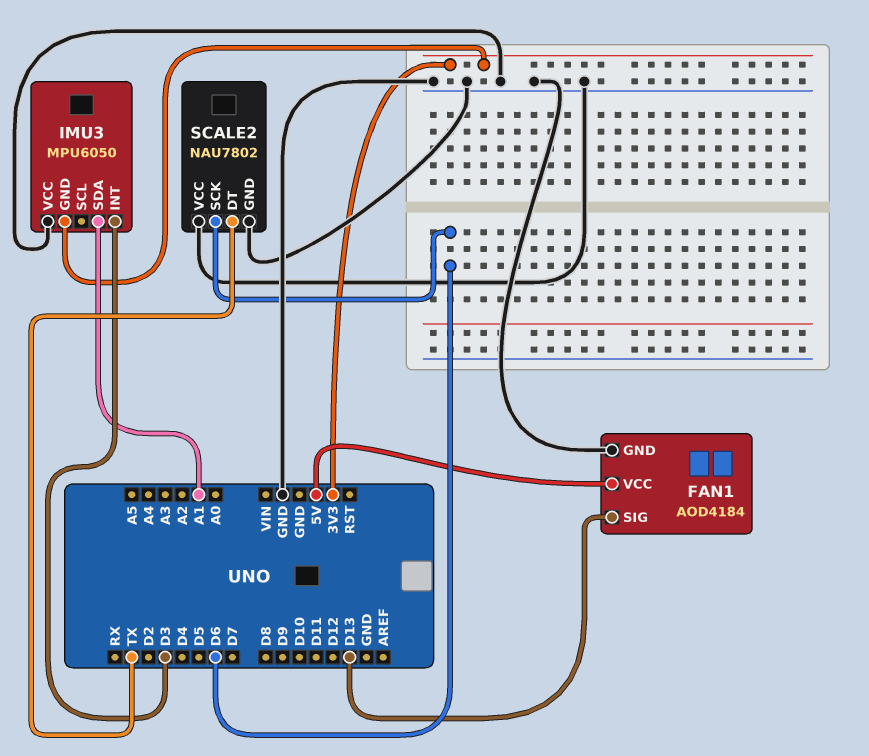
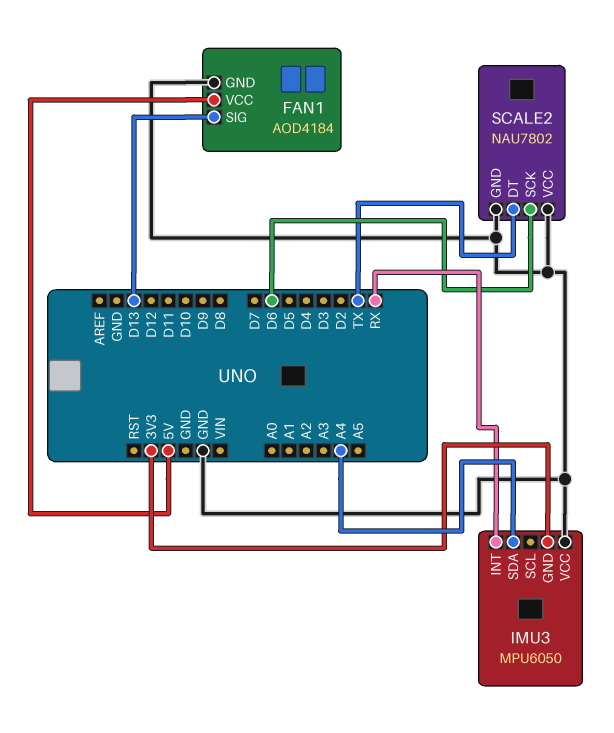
IMU3 pin INT: D3 -> RX
IMU3 pin SDA: A1 -> A4

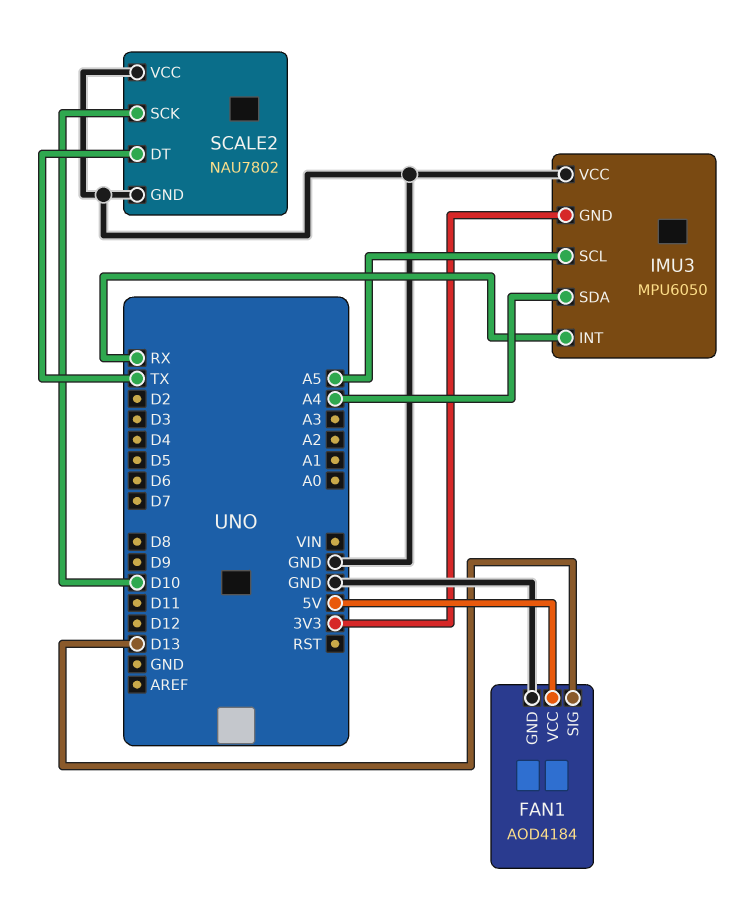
IMU3 pin SCL: none -> A5
SCALE2 pin SCK: D6 -> D10

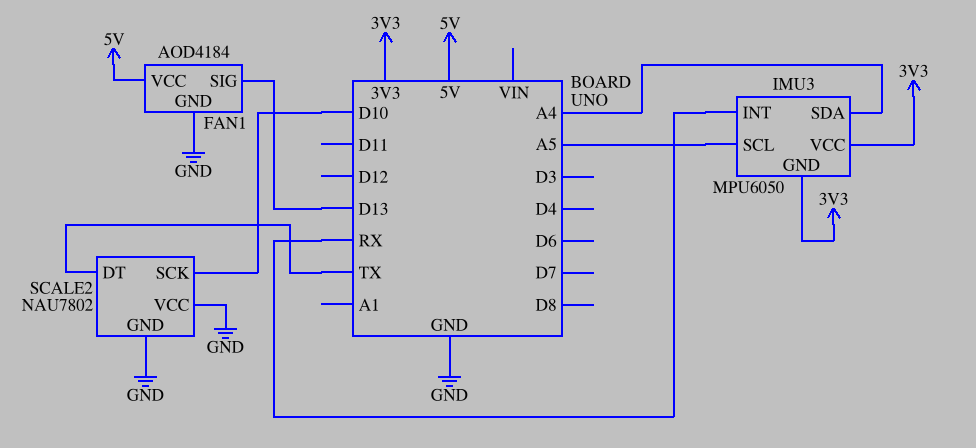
IMU3 pin VCC: GND -> 3V3

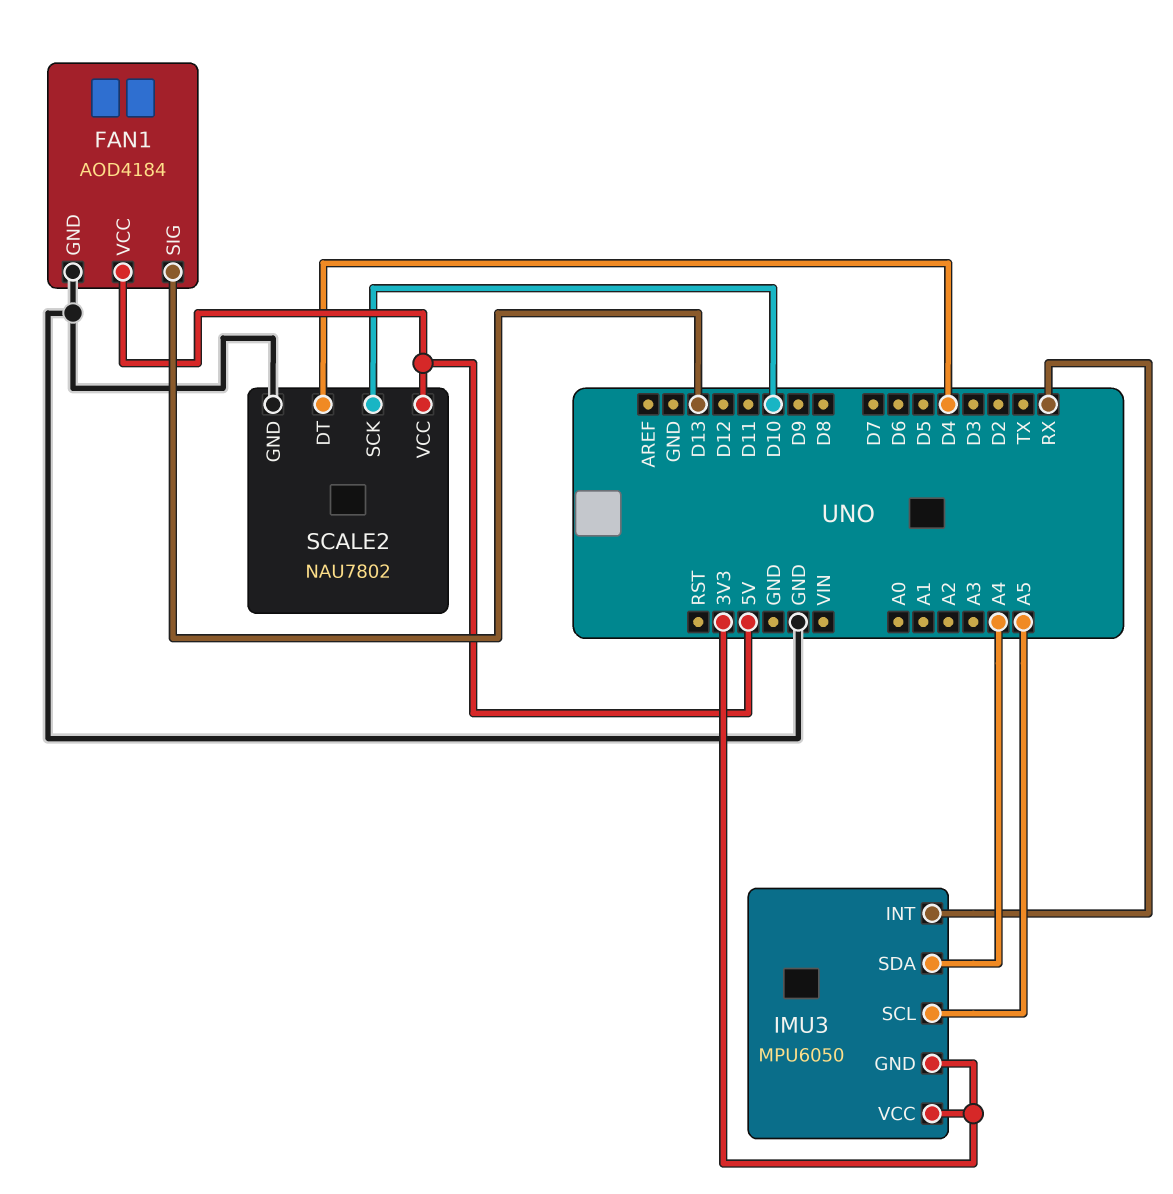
SCALE2 pin DT: TX -> D4
SCALE2 pin VCC: GND -> 5V

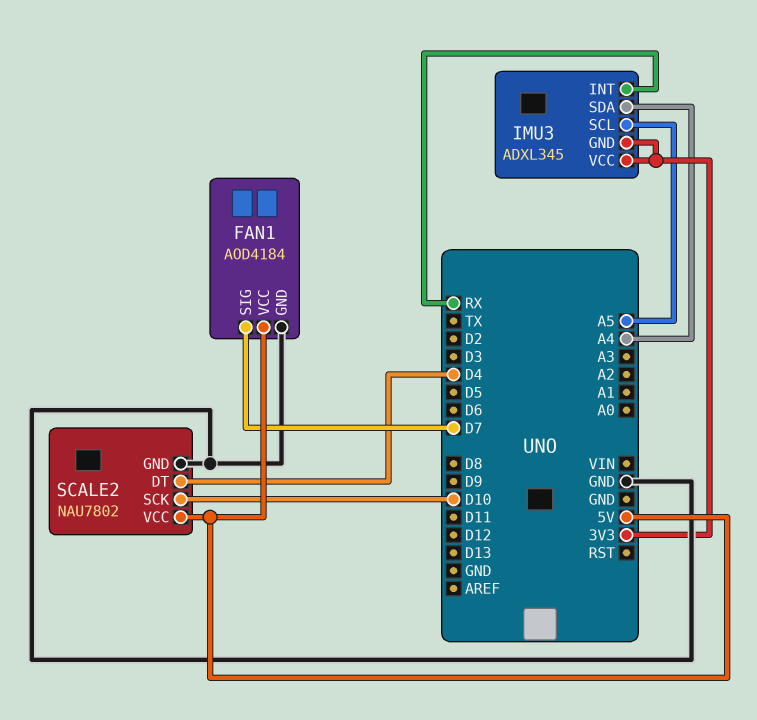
FAN1 pin SIG: D13 -> D7
IMU3: MPU6050 -> ADXL345

